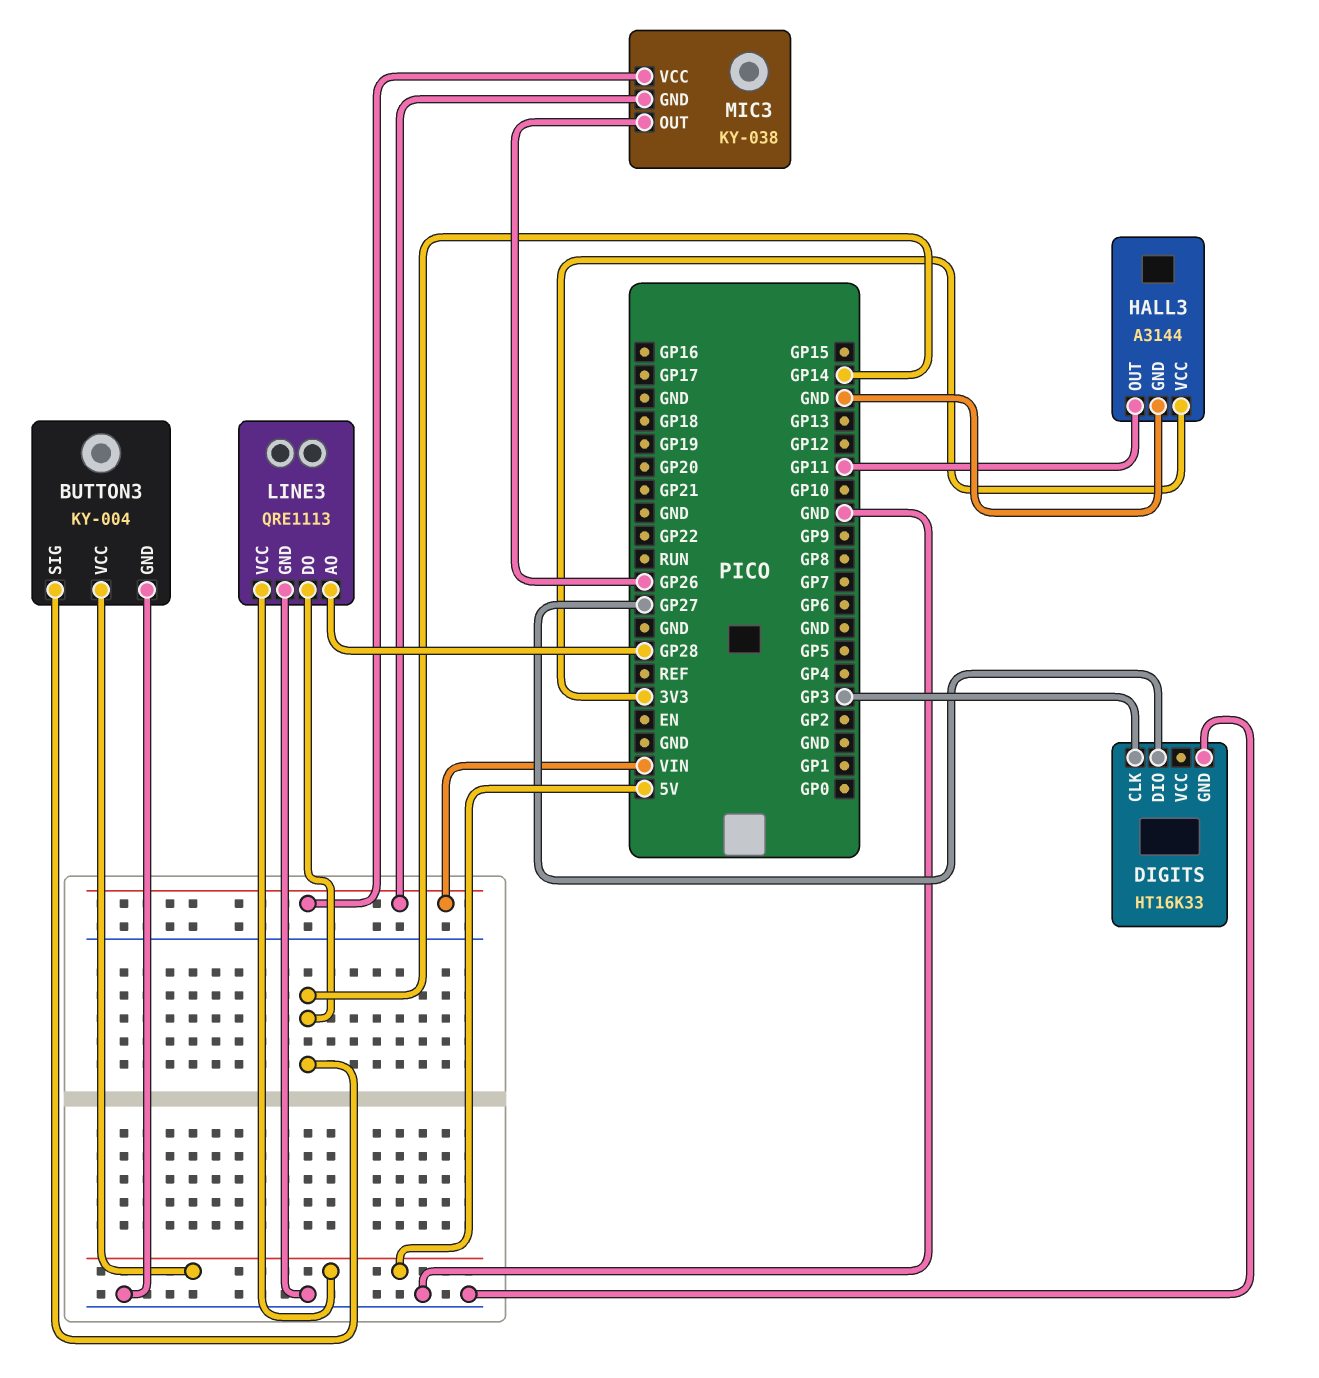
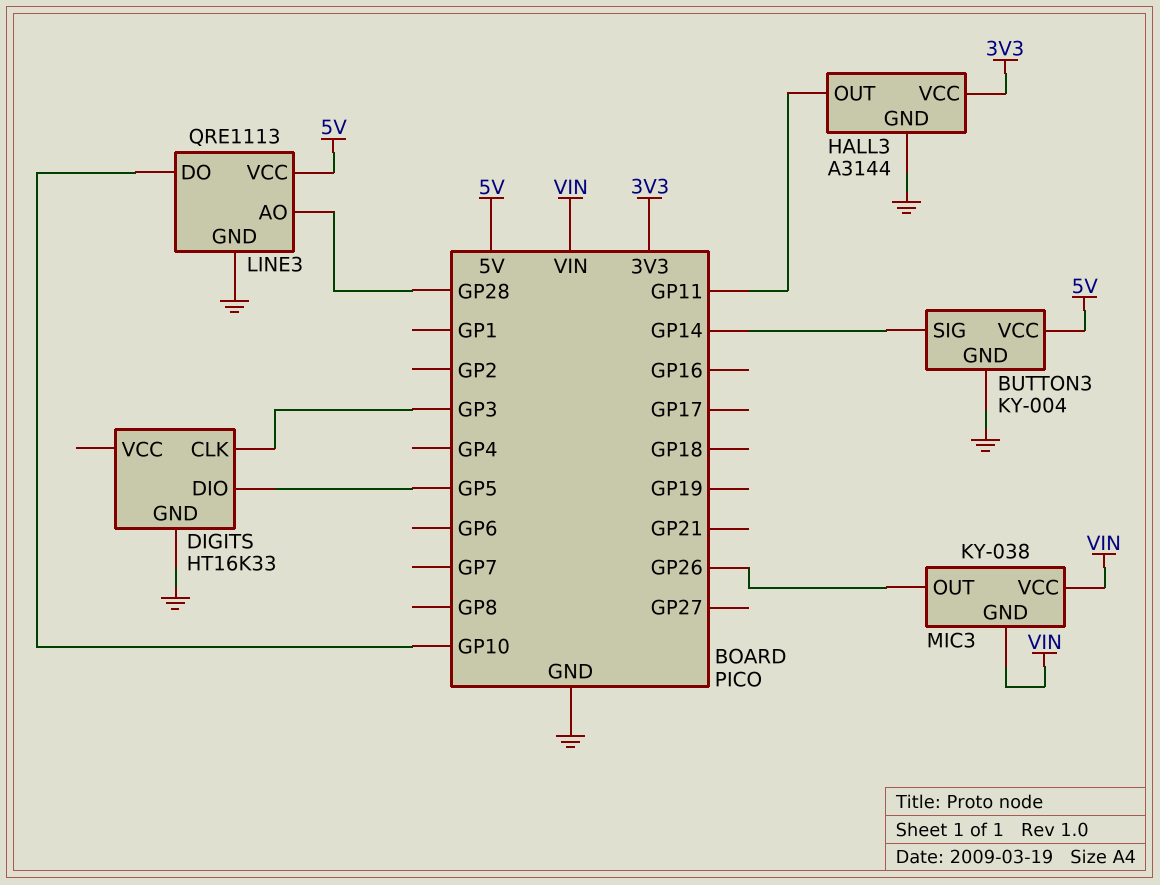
DIGITS pin DIO: GP27 -> GP5
LINE3 pin DO: GP14 -> GP10

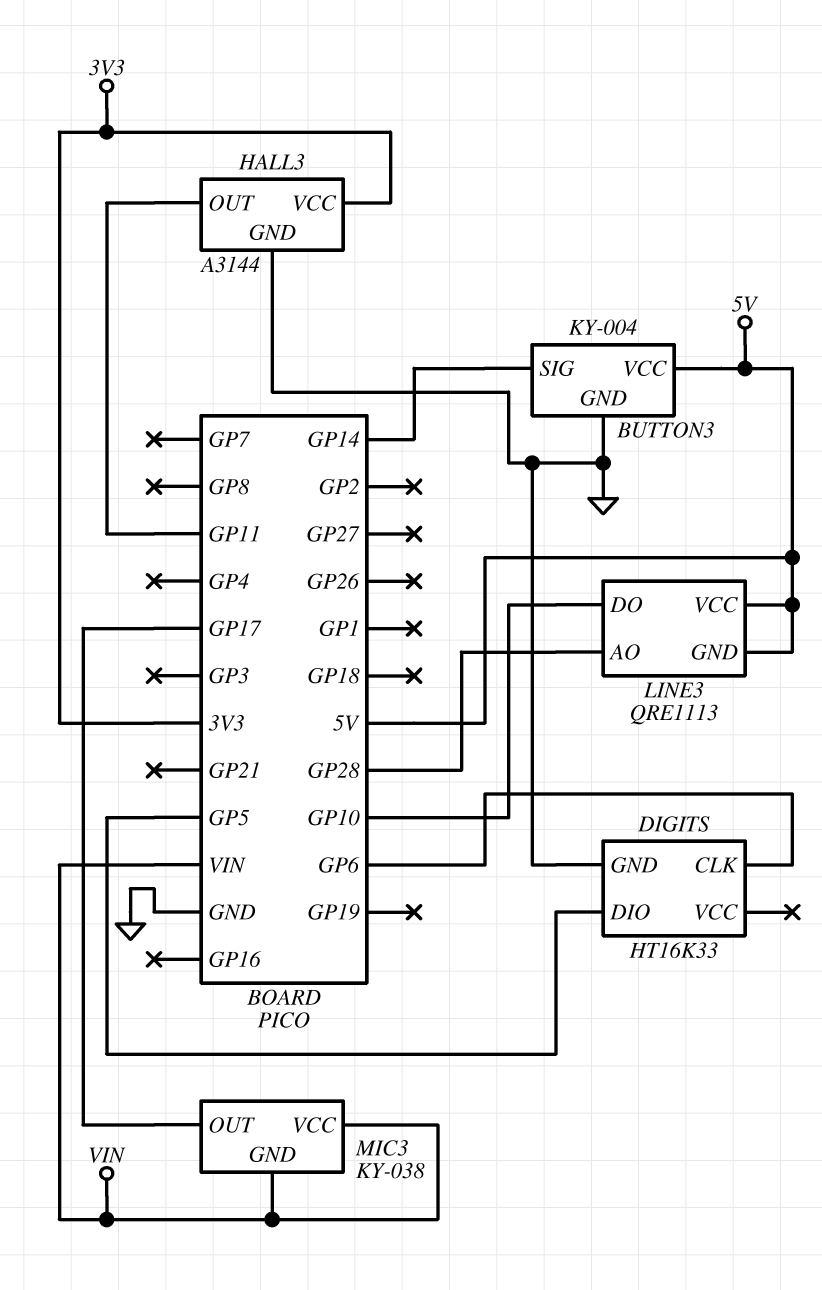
DIGITS pin CLK: GP3 -> GP6
LINE3 pin GND: GND -> 5V
MIC3 pin OUT: GP26 -> GP17

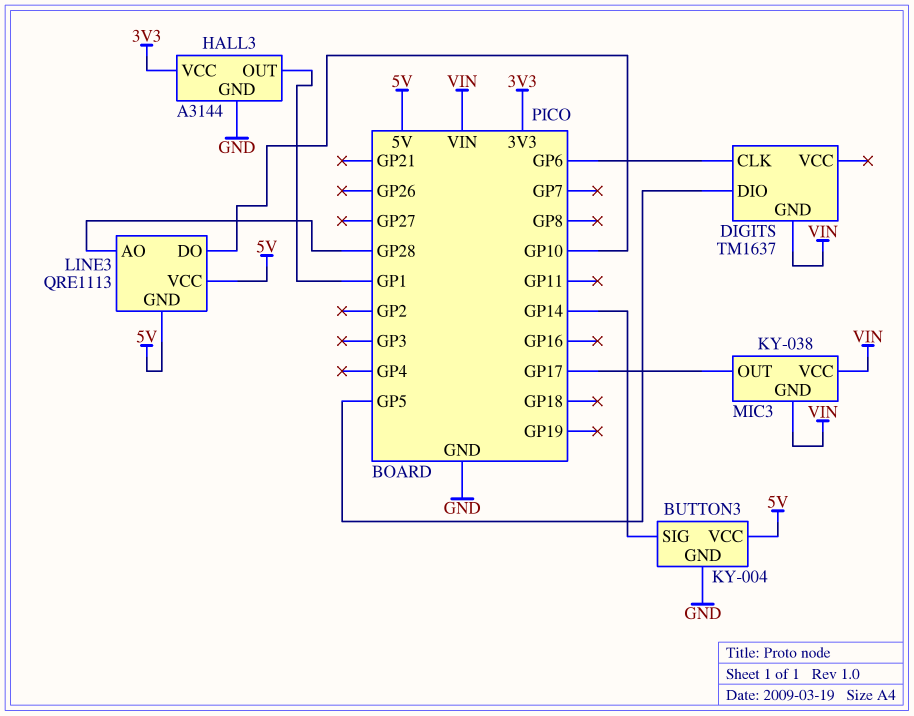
DIGITS: HT16K33 -> TM1637
DIGITS pin GND: GND -> VIN
HALL3 pin OUT: GP11 -> GP1

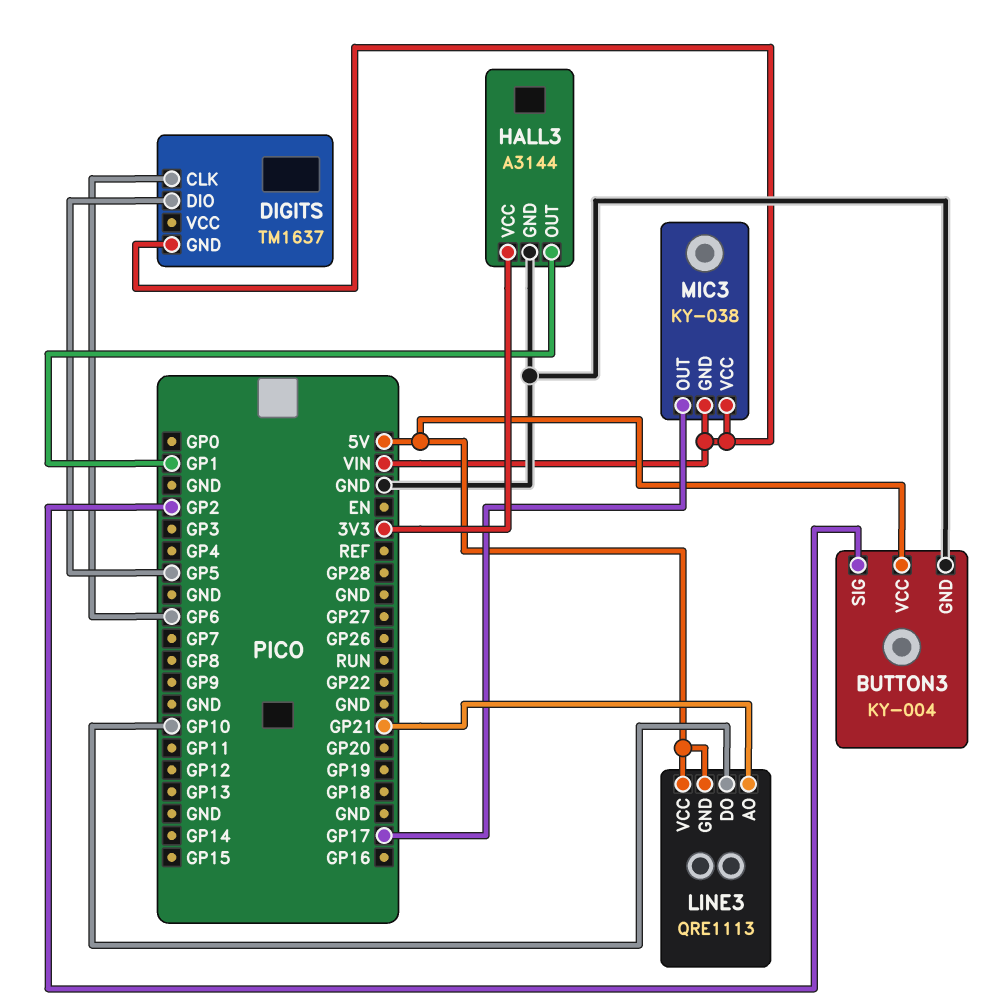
BUTTON3 pin SIG: GP14 -> GP2
LINE3 pin AO: GP28 -> GP21

